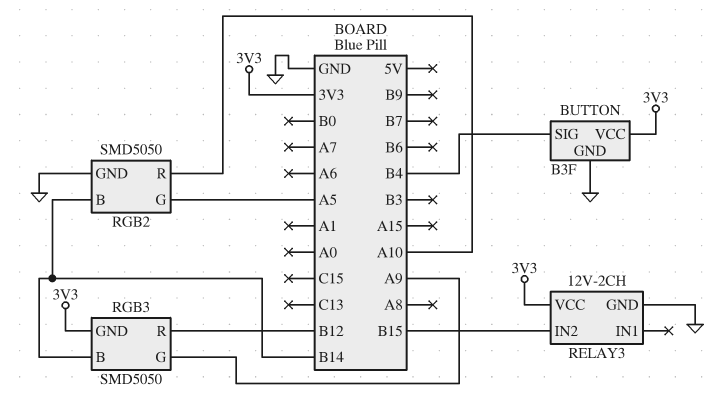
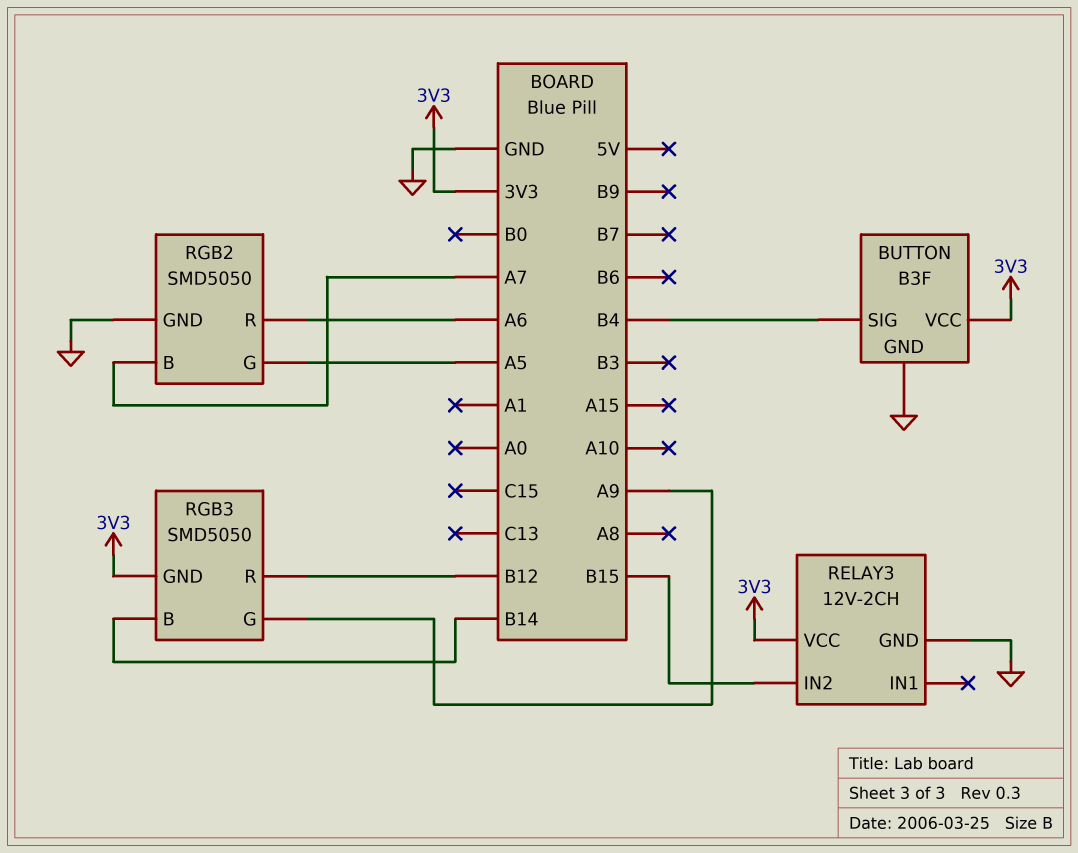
RGB2 pin B: B14 -> A7
RGB2 pin R: A10 -> A6

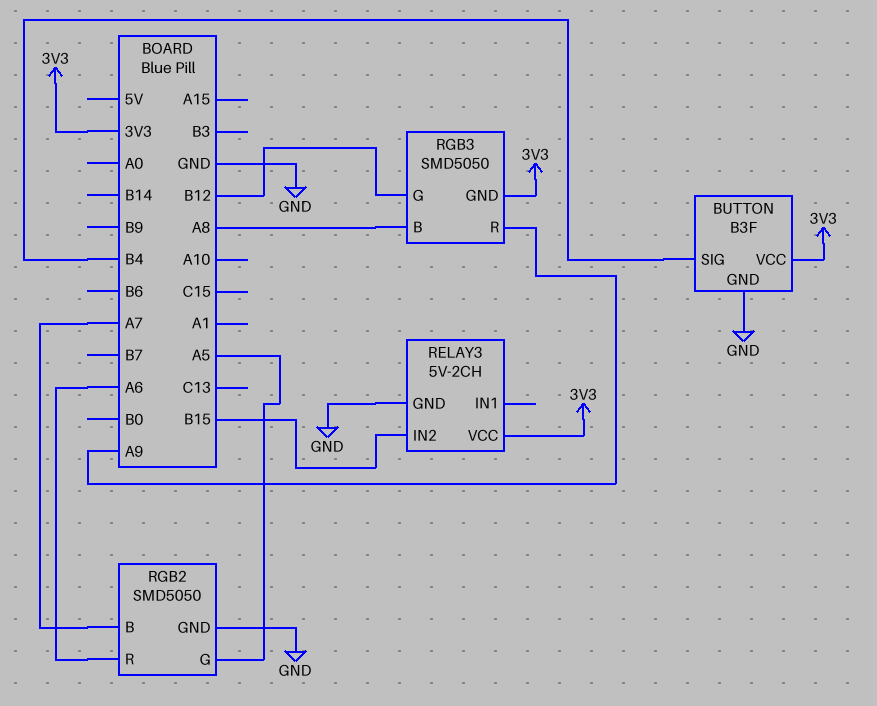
RELAY3: 12V-2CH -> 5V-2CH
RGB3 pin B: B14 -> A8
RGB3 pin G: A9 -> B12
RGB3 pin R: B12 -> A9

